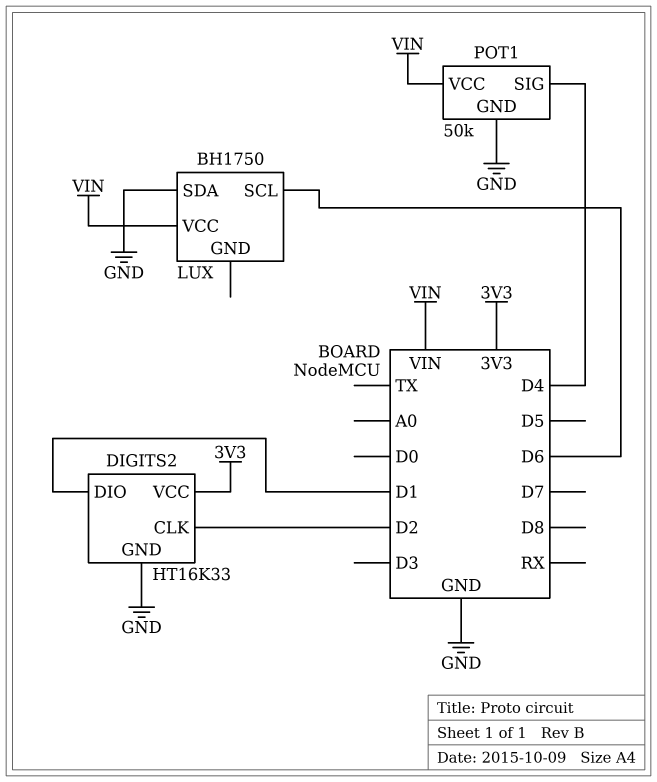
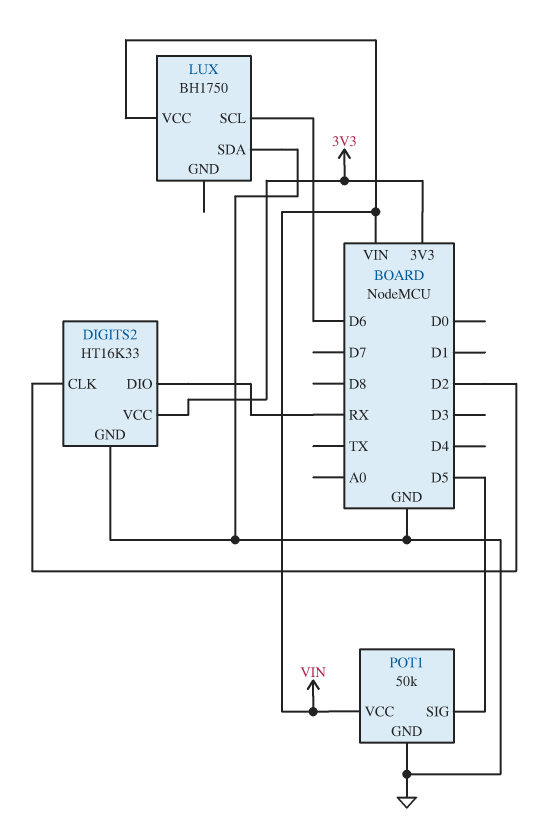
DIGITS2 pin DIO: D1 -> RX
POT1 pin SIG: D4 -> D5

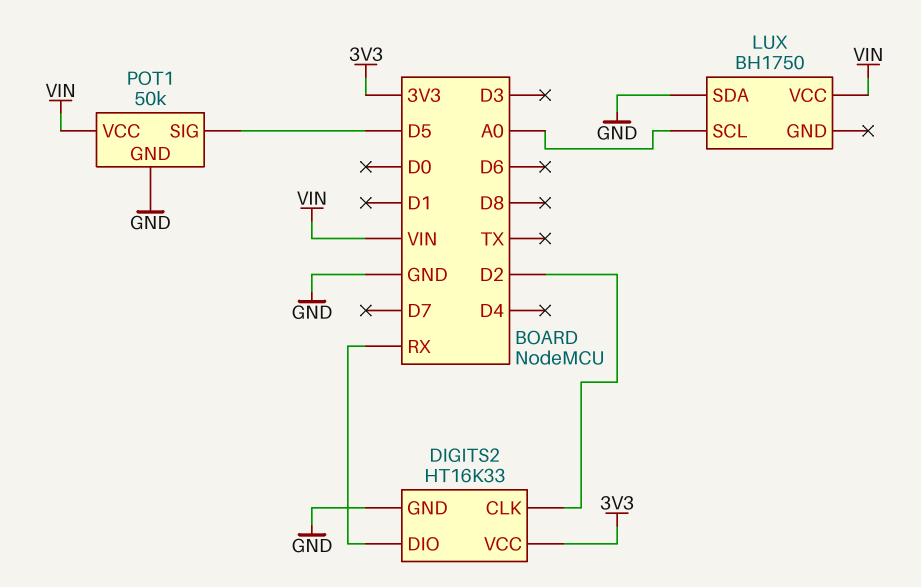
LUX pin SCL: D6 -> A0

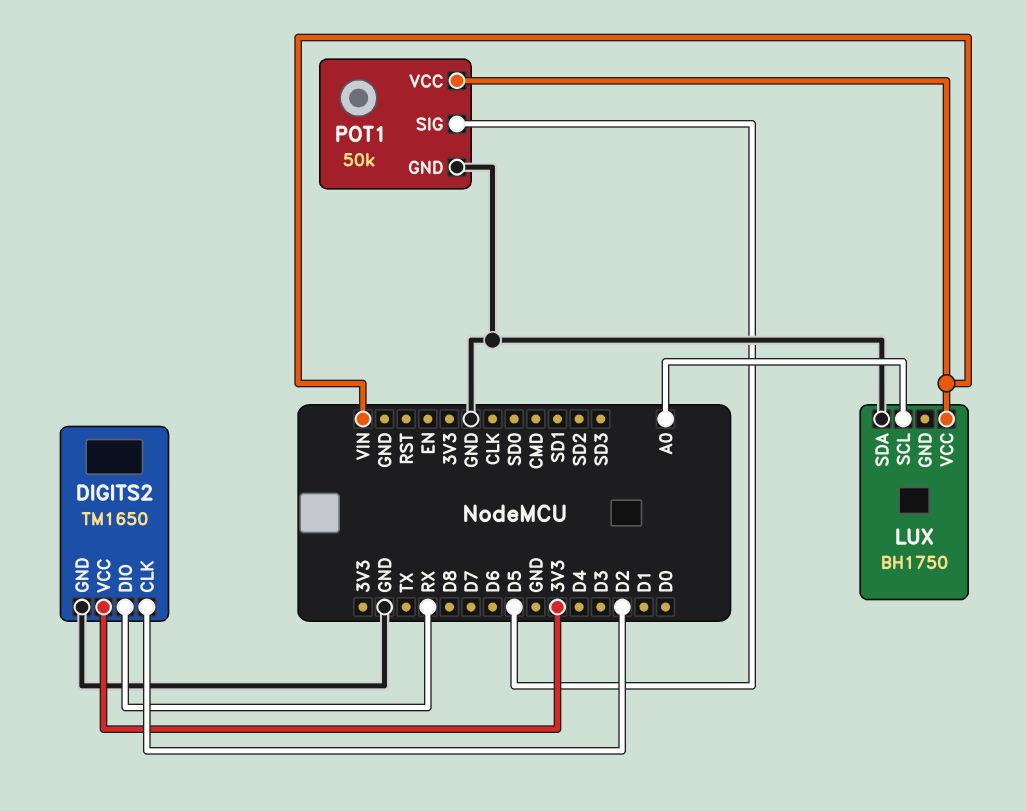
DIGITS2: HT16K33 -> TM1650

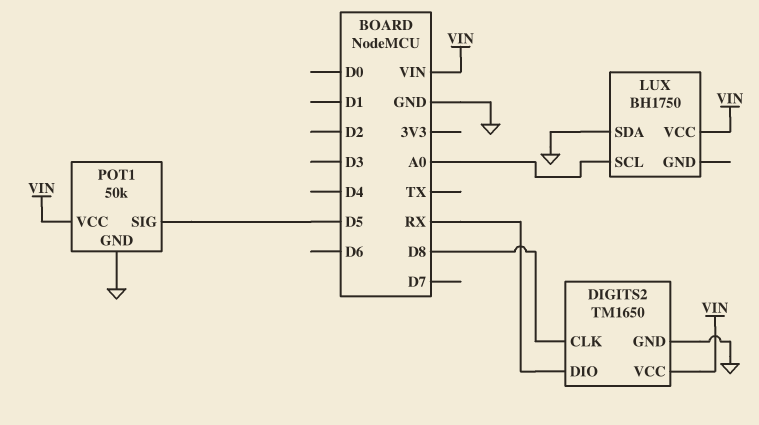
DIGITS2 pin CLK: D2 -> D8
DIGITS2 pin VCC: 3V3 -> VIN

